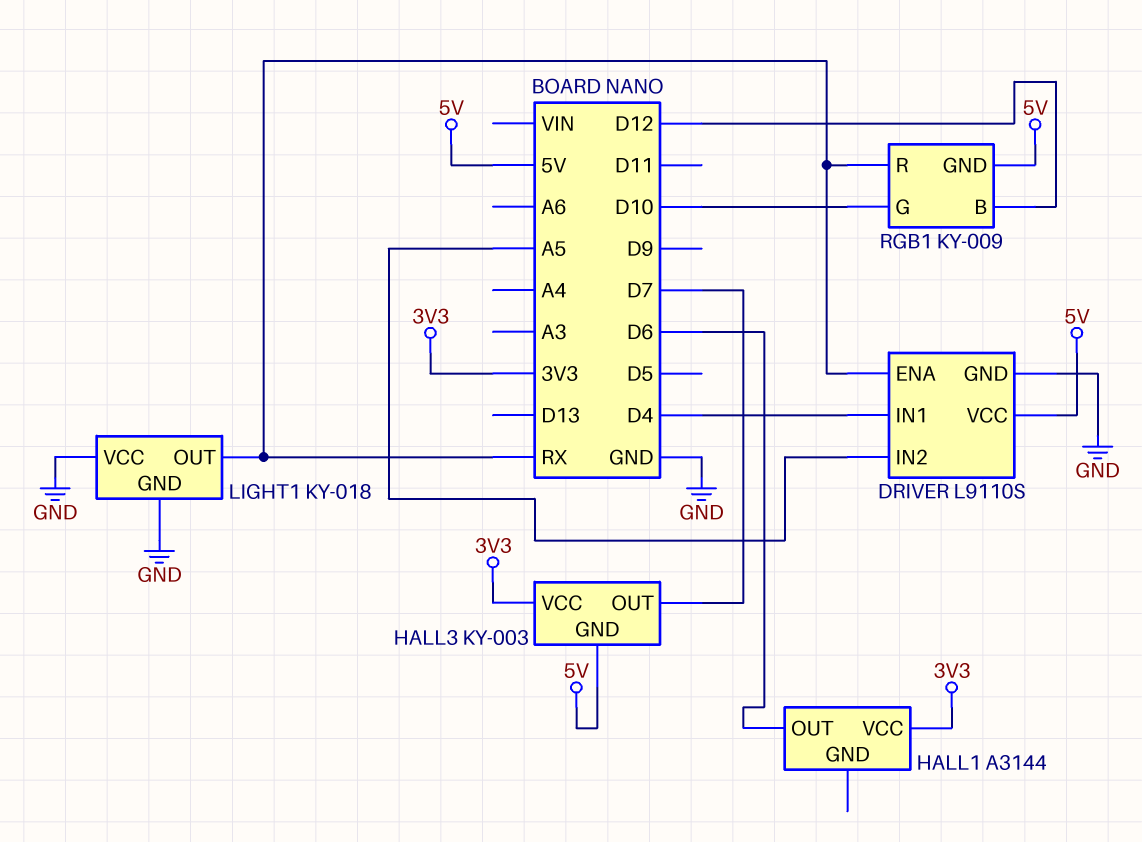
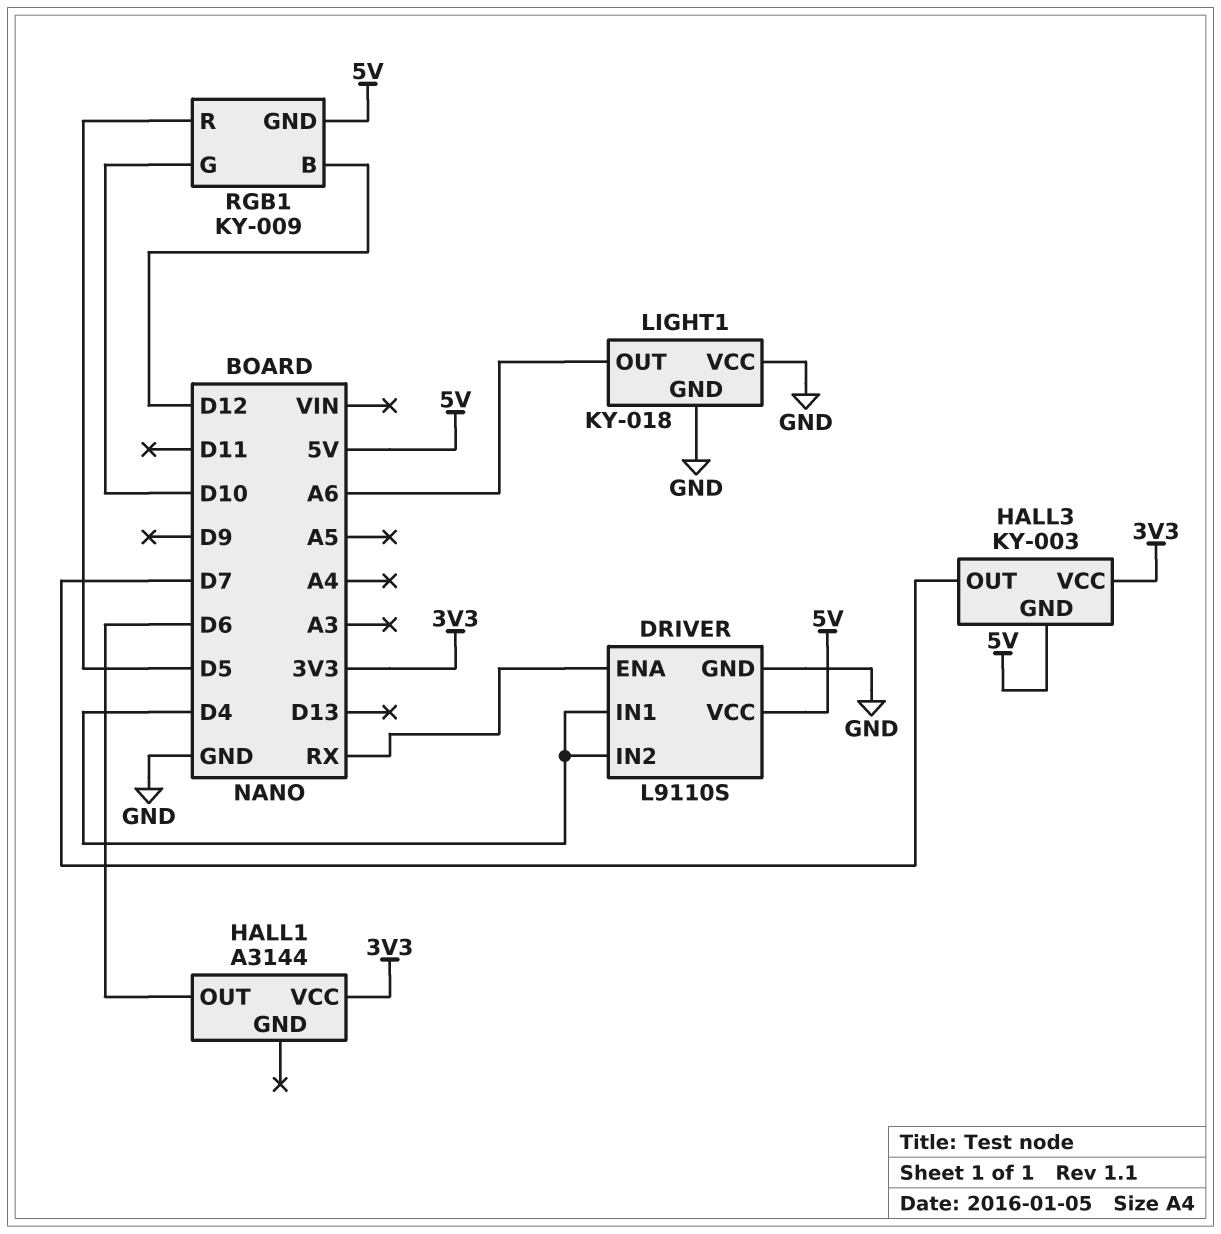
DRIVER pin IN2: A5 -> D4
LIGHT1 pin OUT: RX -> A6
RGB1 pin R: RX -> D5

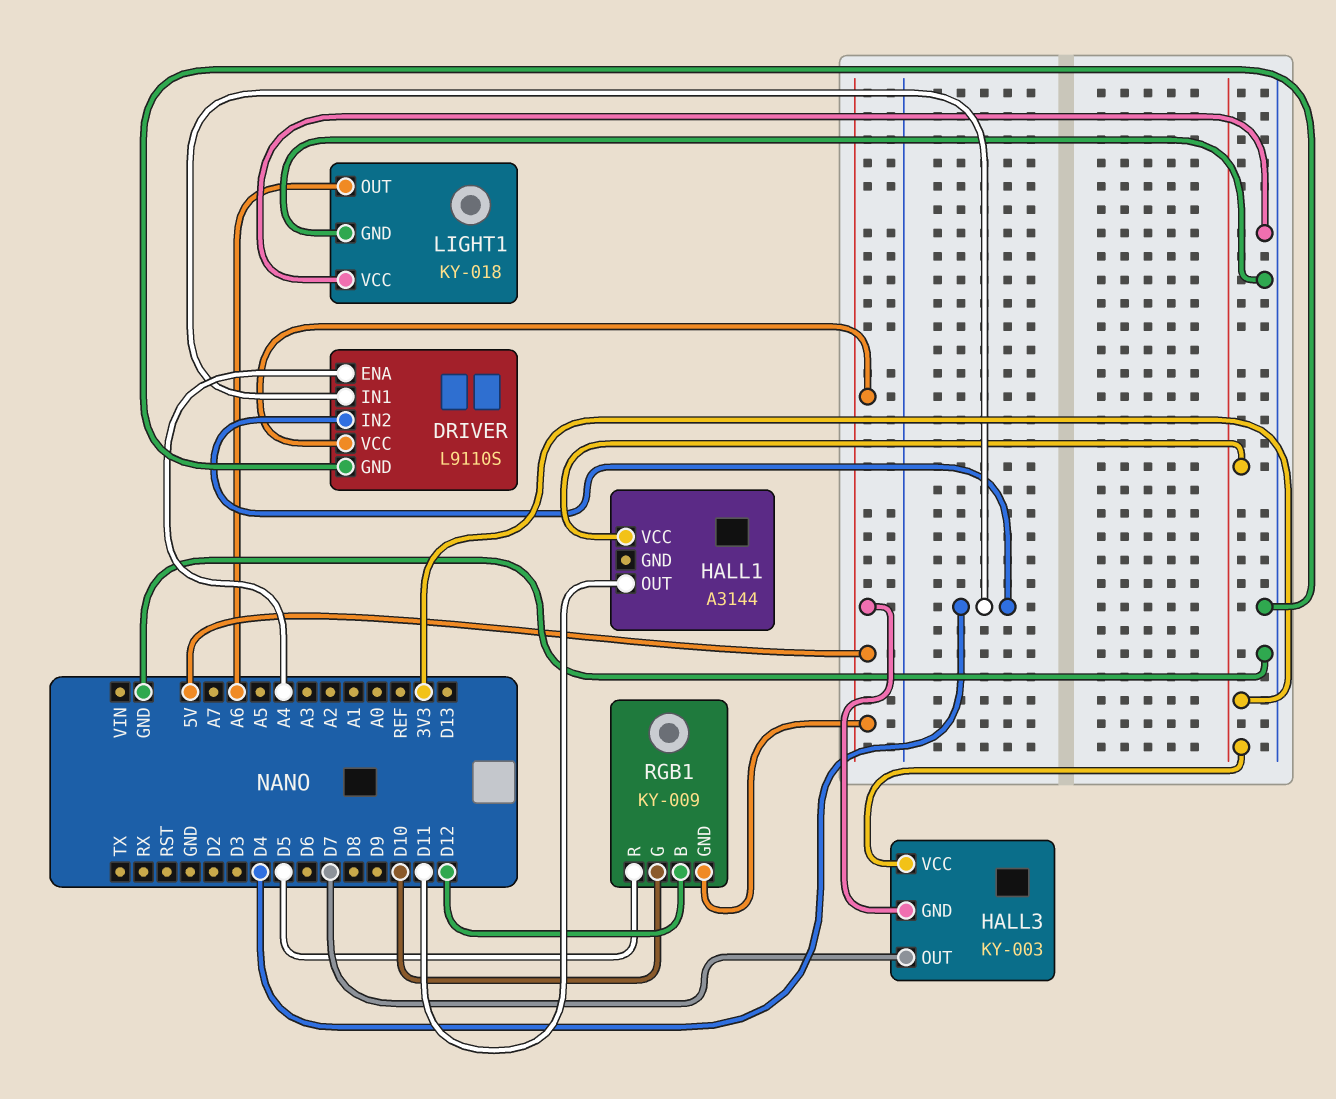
DRIVER pin ENA: RX -> A4
HALL1 pin OUT: D6 -> D11

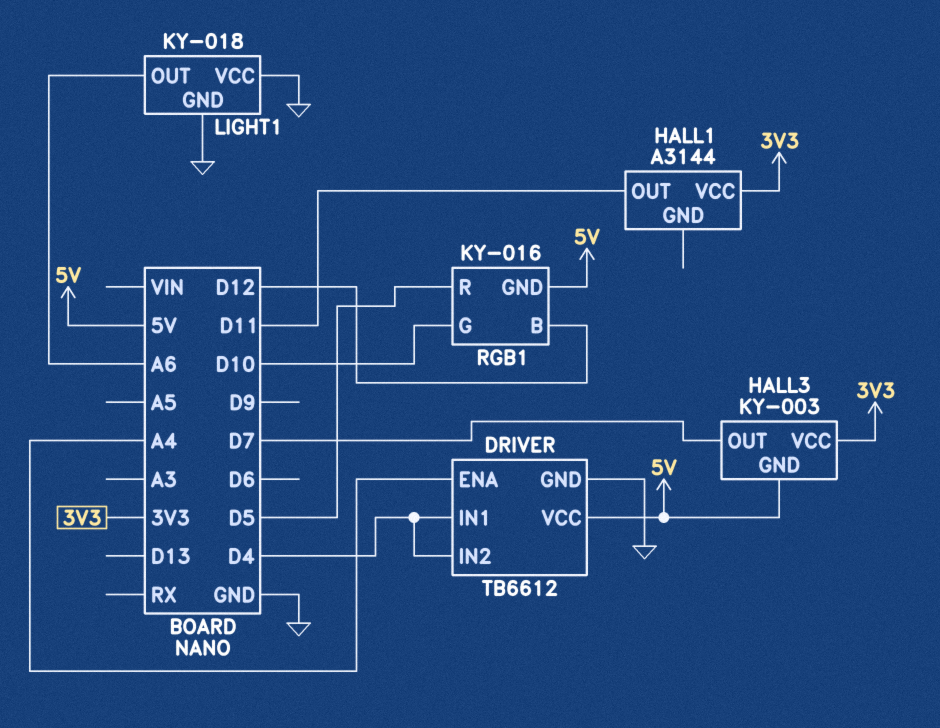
DRIVER: L9110S -> TB6612
RGB1: KY-009 -> KY-016

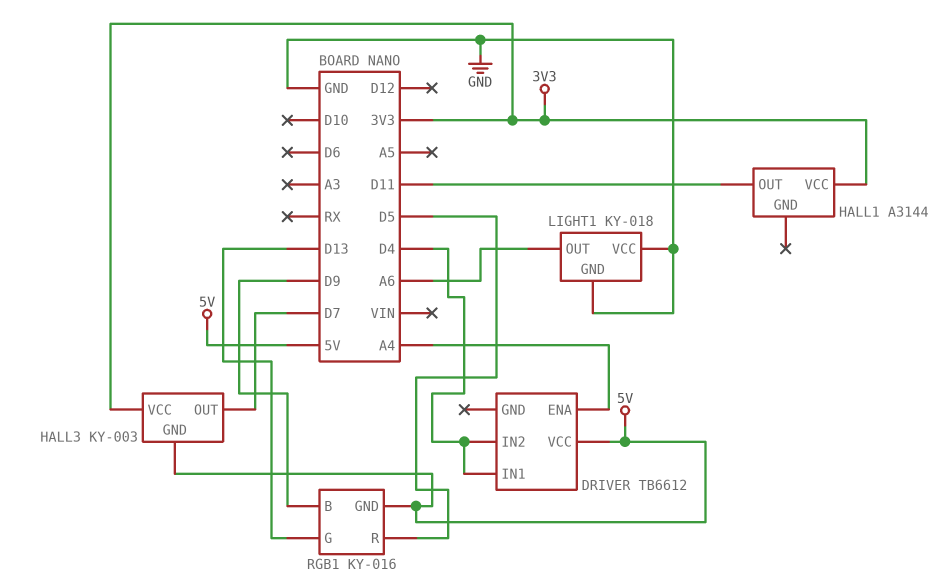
DRIVER pin GND: GND -> none
RGB1 pin B: D12 -> D9
RGB1 pin G: D10 -> D13

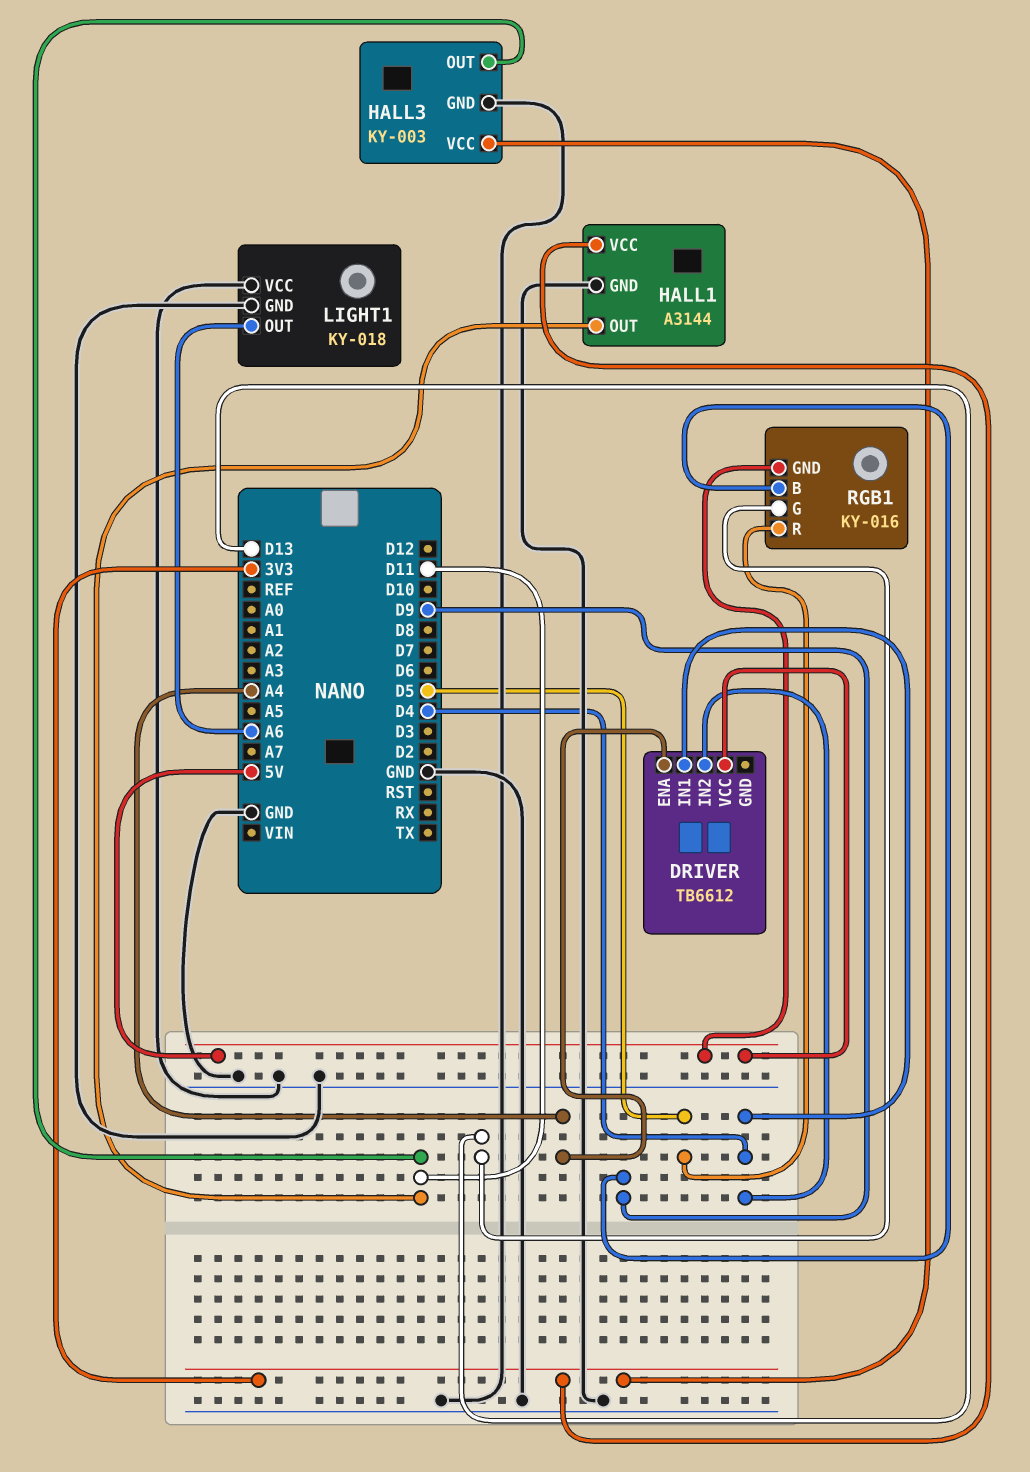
HALL1 pin GND: none -> GND
HALL3 pin GND: 5V -> GND
HALL3 pin OUT: D7 -> D11

